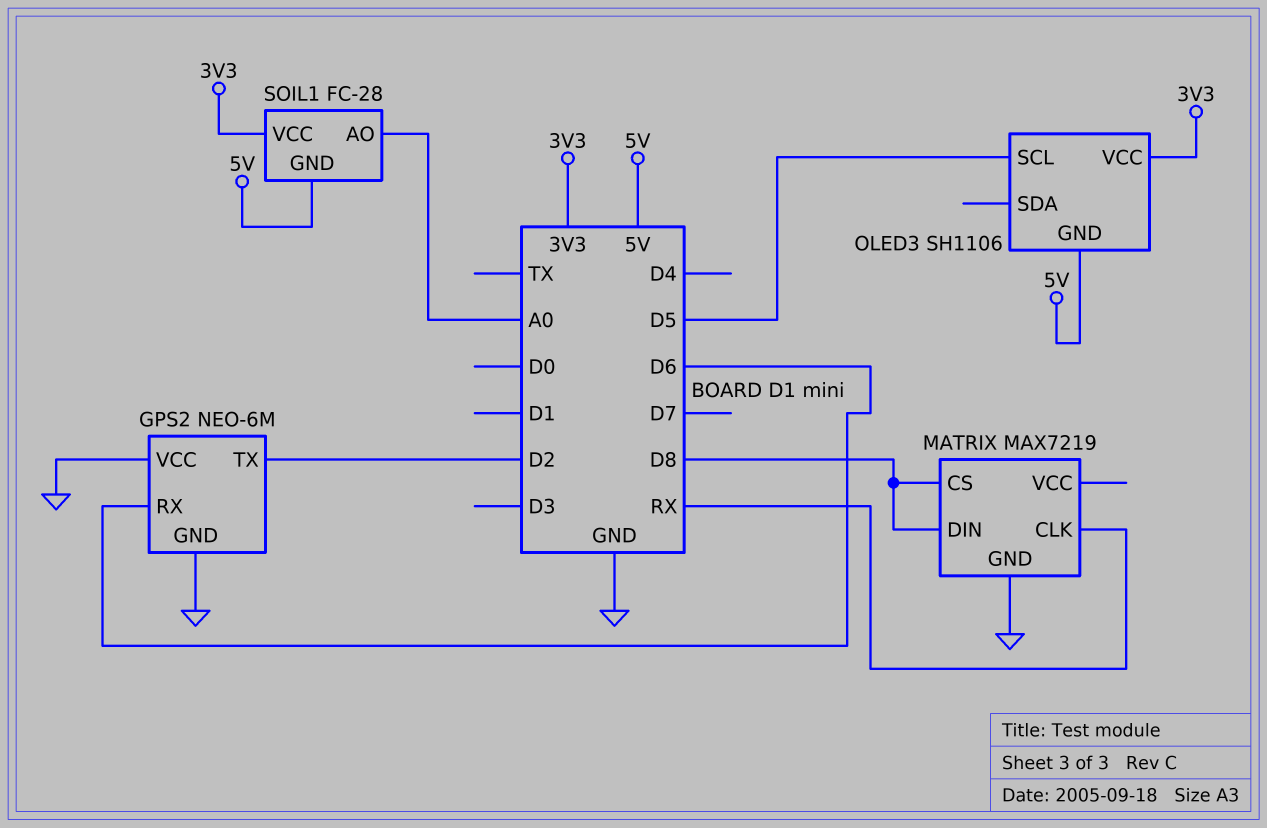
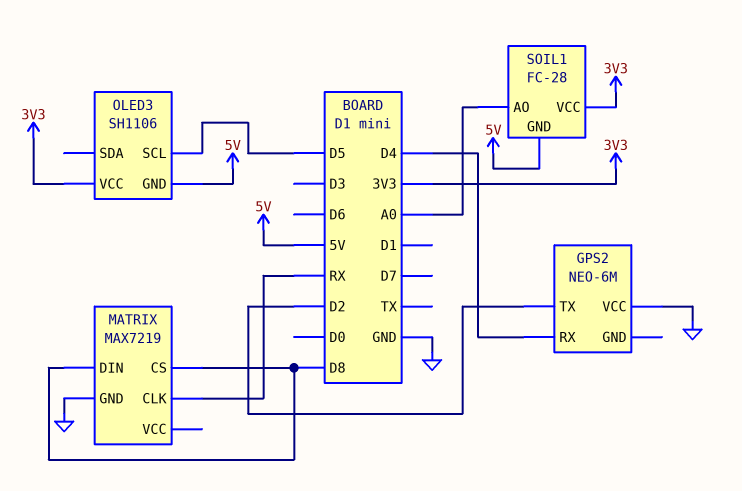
GPS2 pin GND: GND -> none
GPS2 pin RX: D6 -> D4

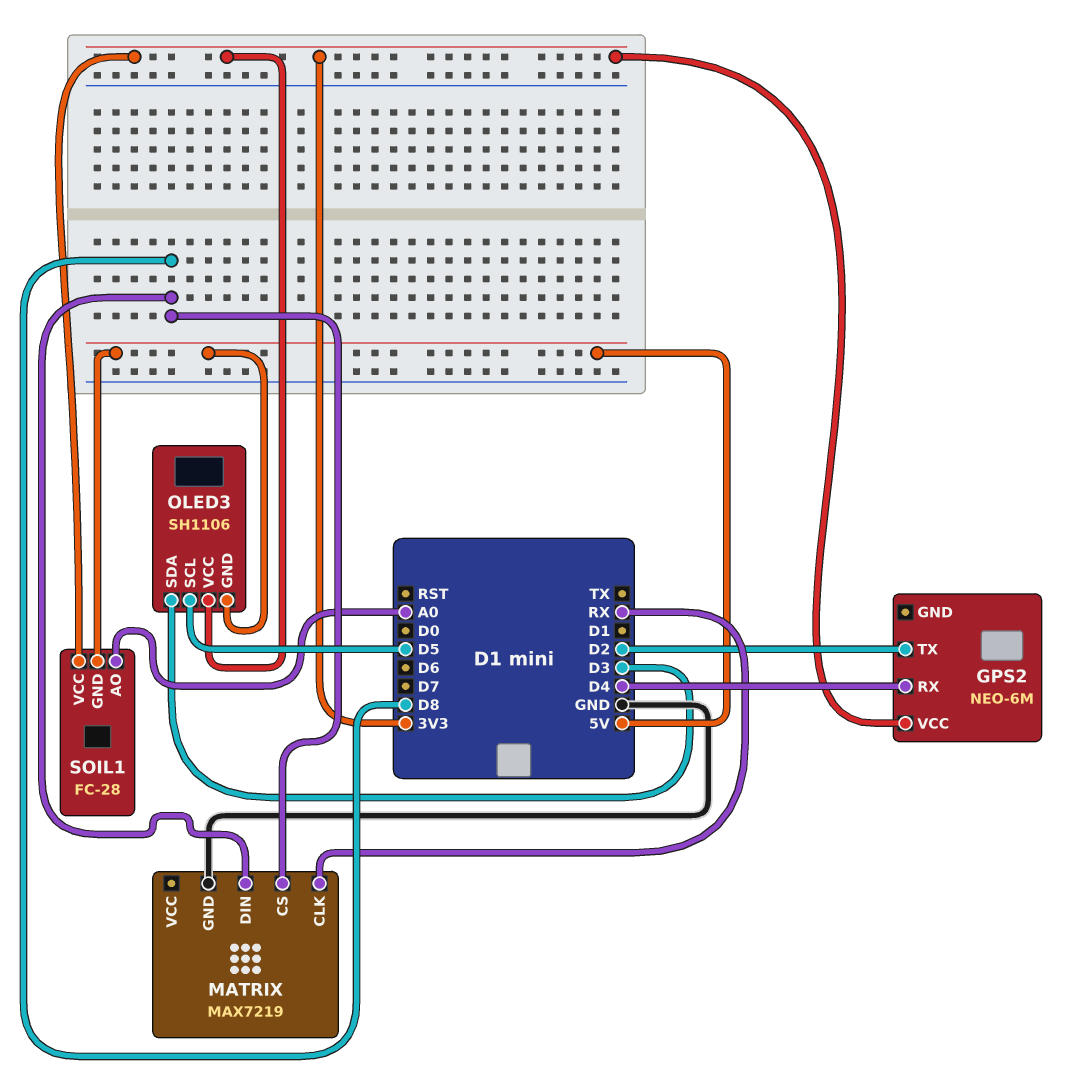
GPS2 pin VCC: GND -> 3V3
OLED3 pin SDA: none -> D3

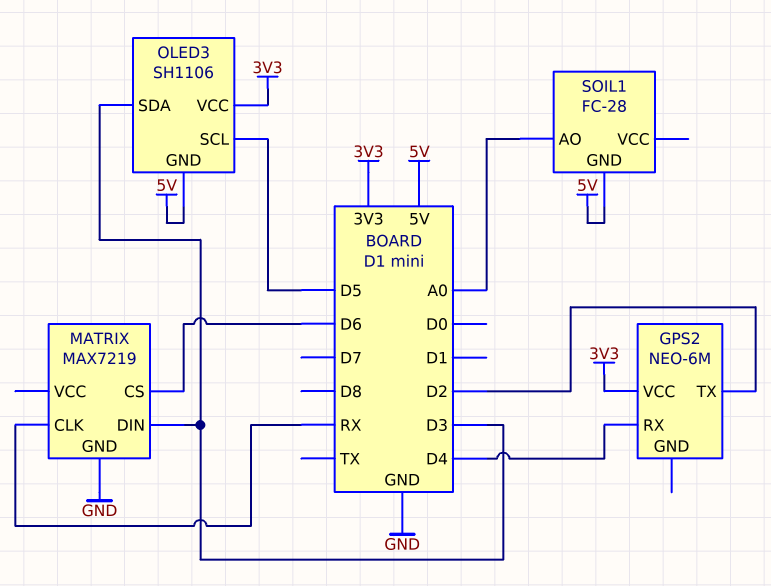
MATRIX pin CS: D8 -> D6
MATRIX pin DIN: D8 -> D3
SOIL1 pin VCC: 3V3 -> none

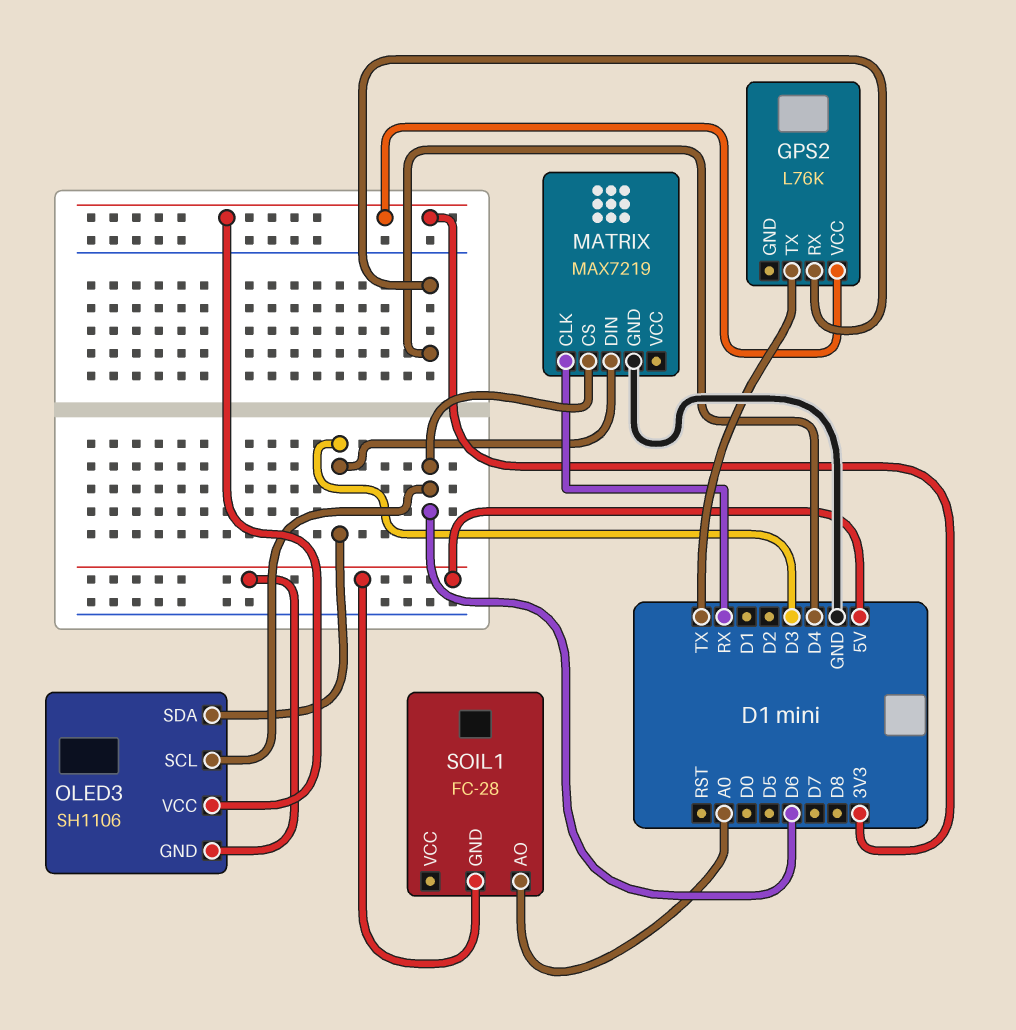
GPS2: NEO-6M -> L76K
GPS2 pin TX: D2 -> TX
OLED3 pin SCL: D5 -> D6

